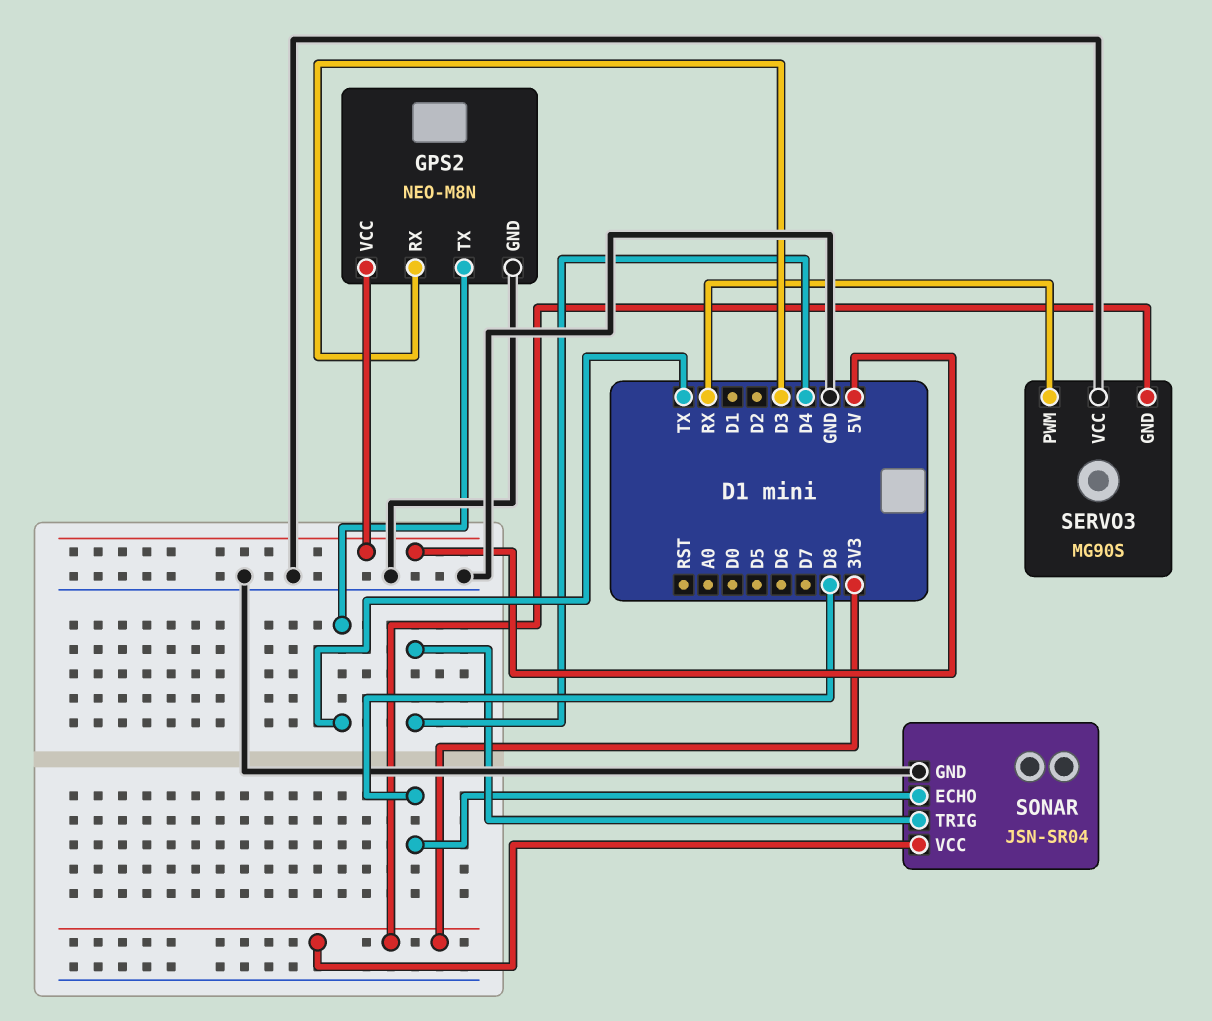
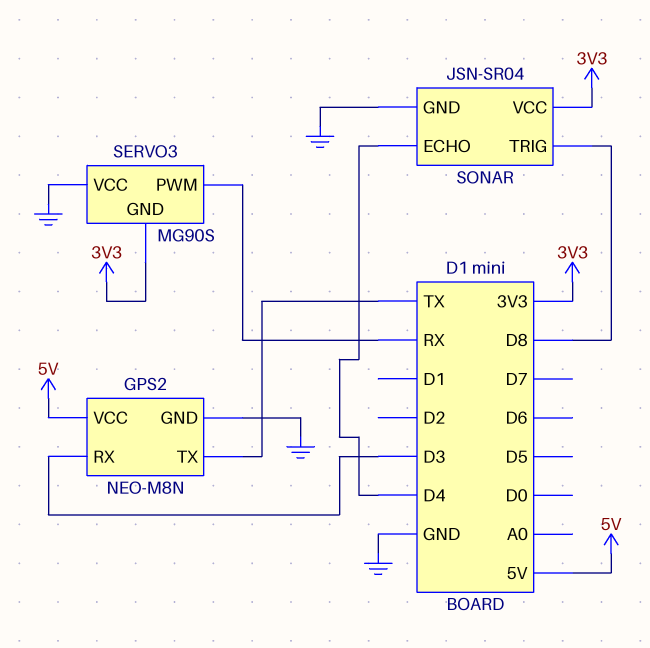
SONAR pin ECHO: D8 -> D4
SONAR pin TRIG: D4 -> D8

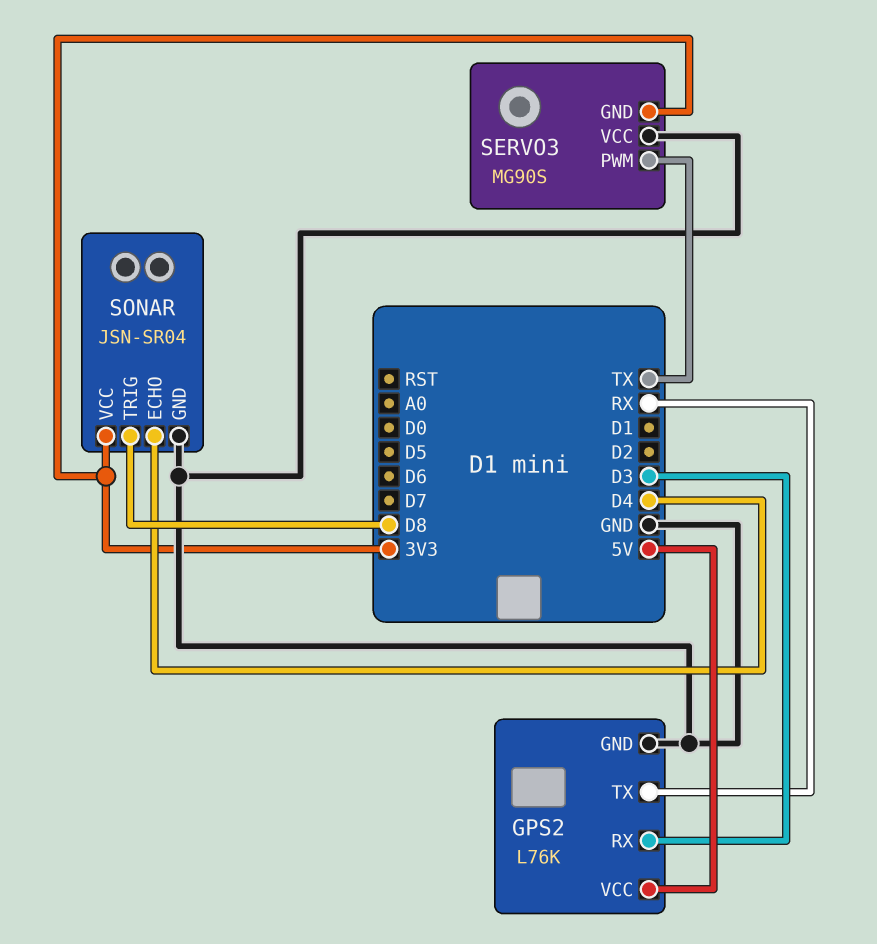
GPS2: NEO-M8N -> L76K
GPS2 pin TX: TX -> RX
SERVO3 pin PWM: RX -> TX

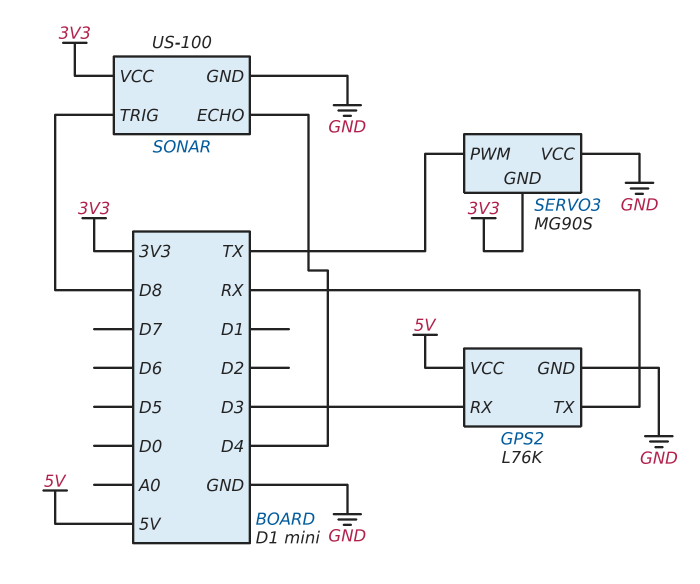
SONAR: JSN-SR04 -> US-100

